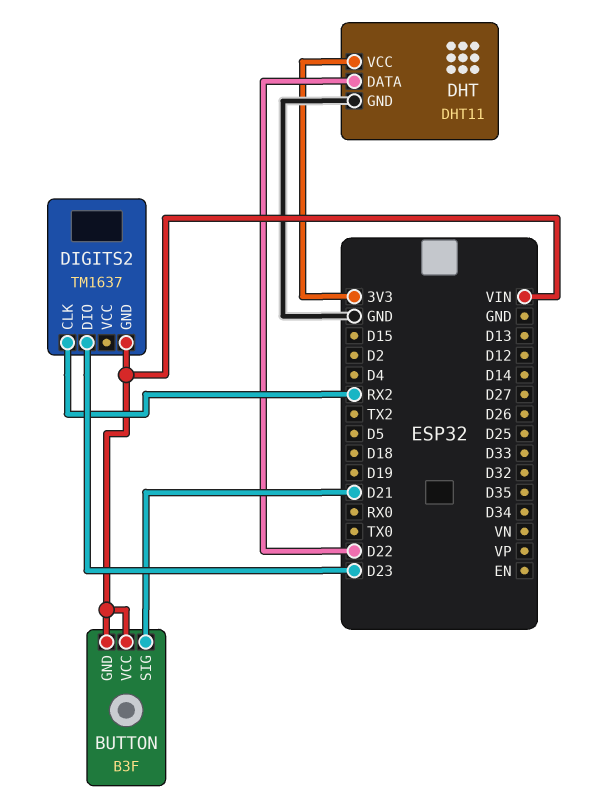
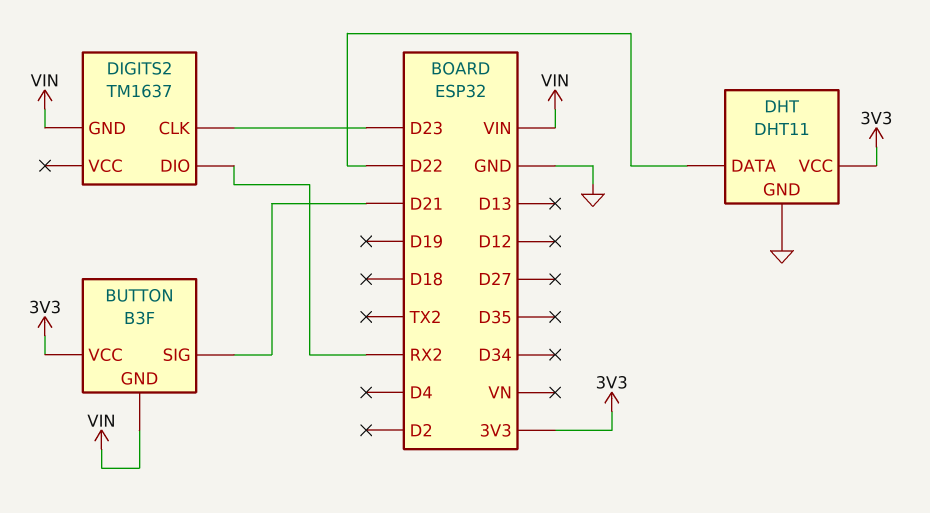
BUTTON pin VCC: VIN -> 3V3
DIGITS2 pin CLK: RX2 -> D23
DIGITS2 pin DIO: D23 -> RX2

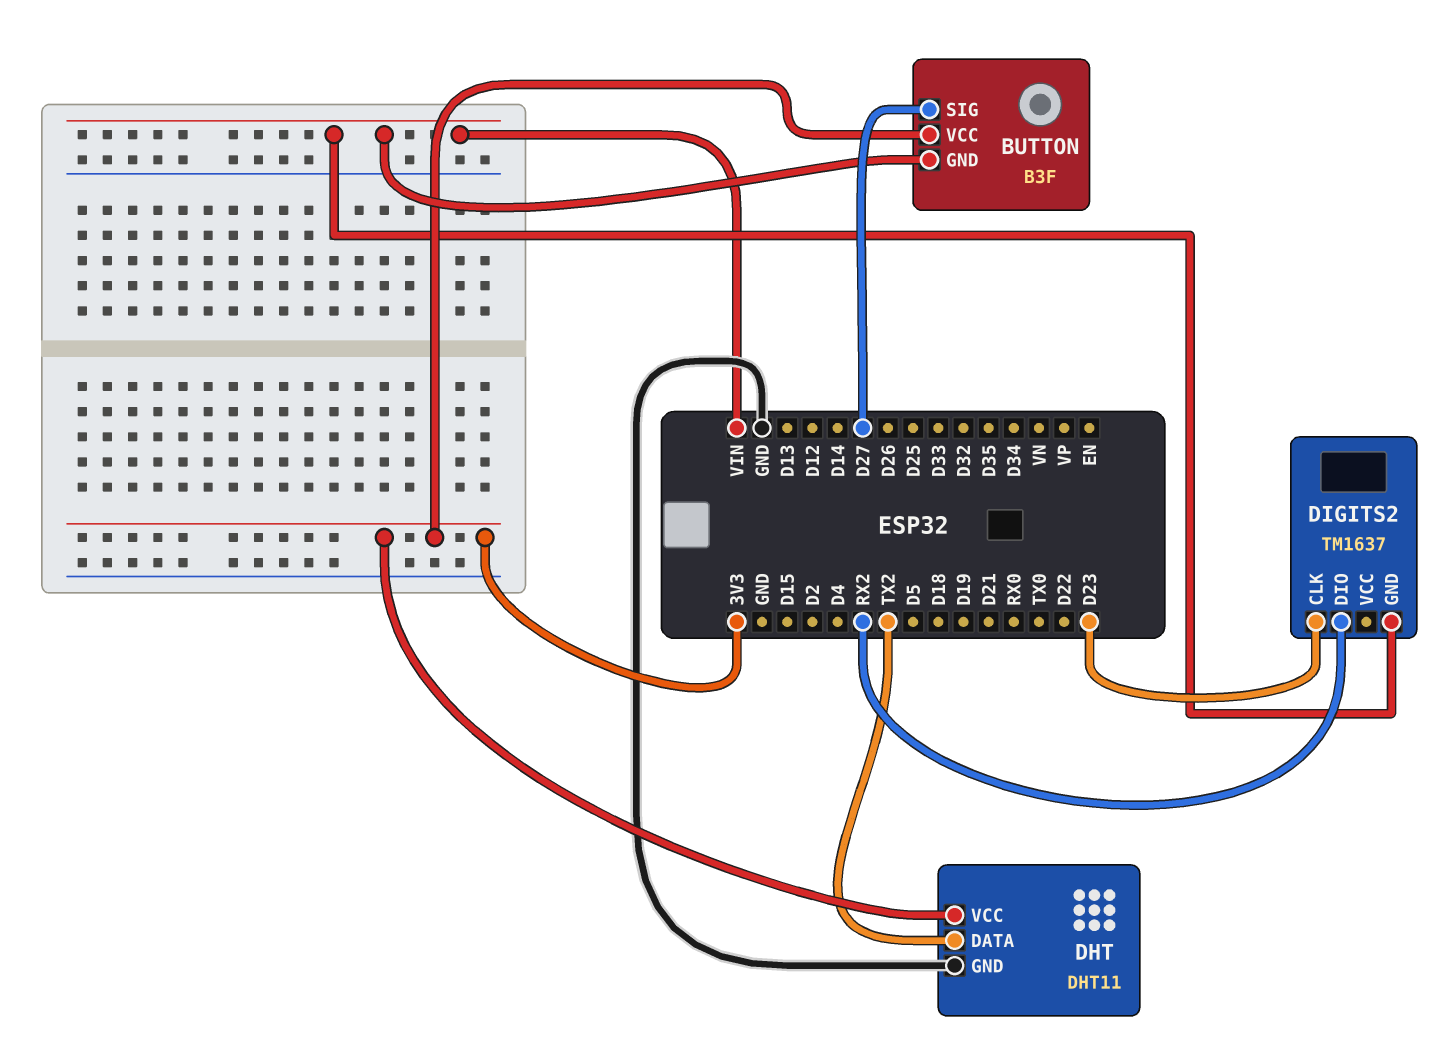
BUTTON pin SIG: D21 -> D27
DHT pin DATA: D22 -> TX2

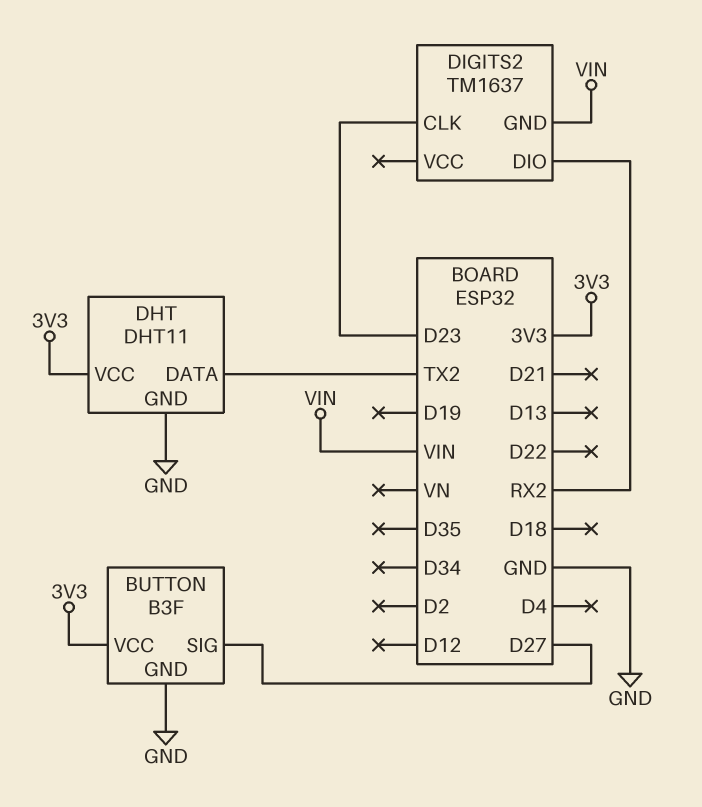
BUTTON pin GND: VIN -> GND

